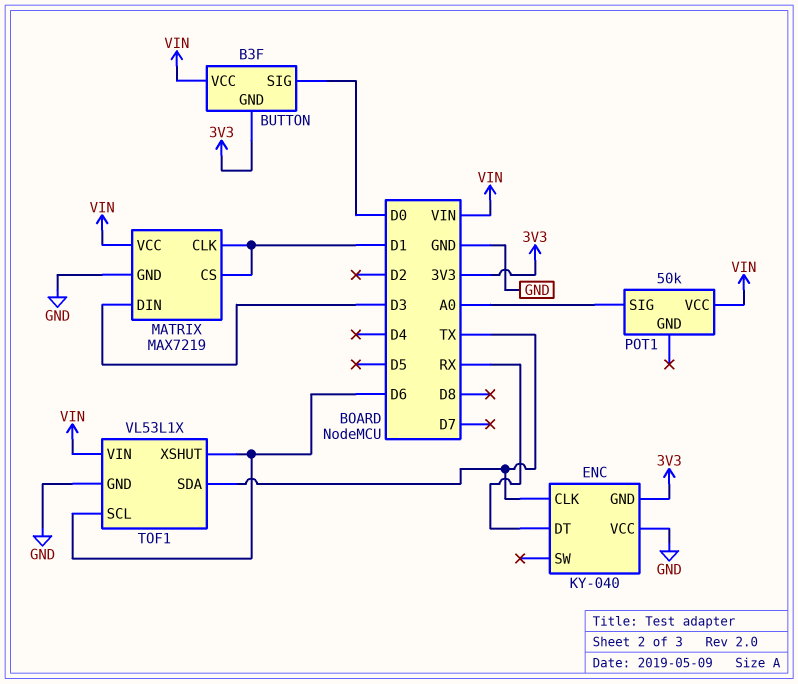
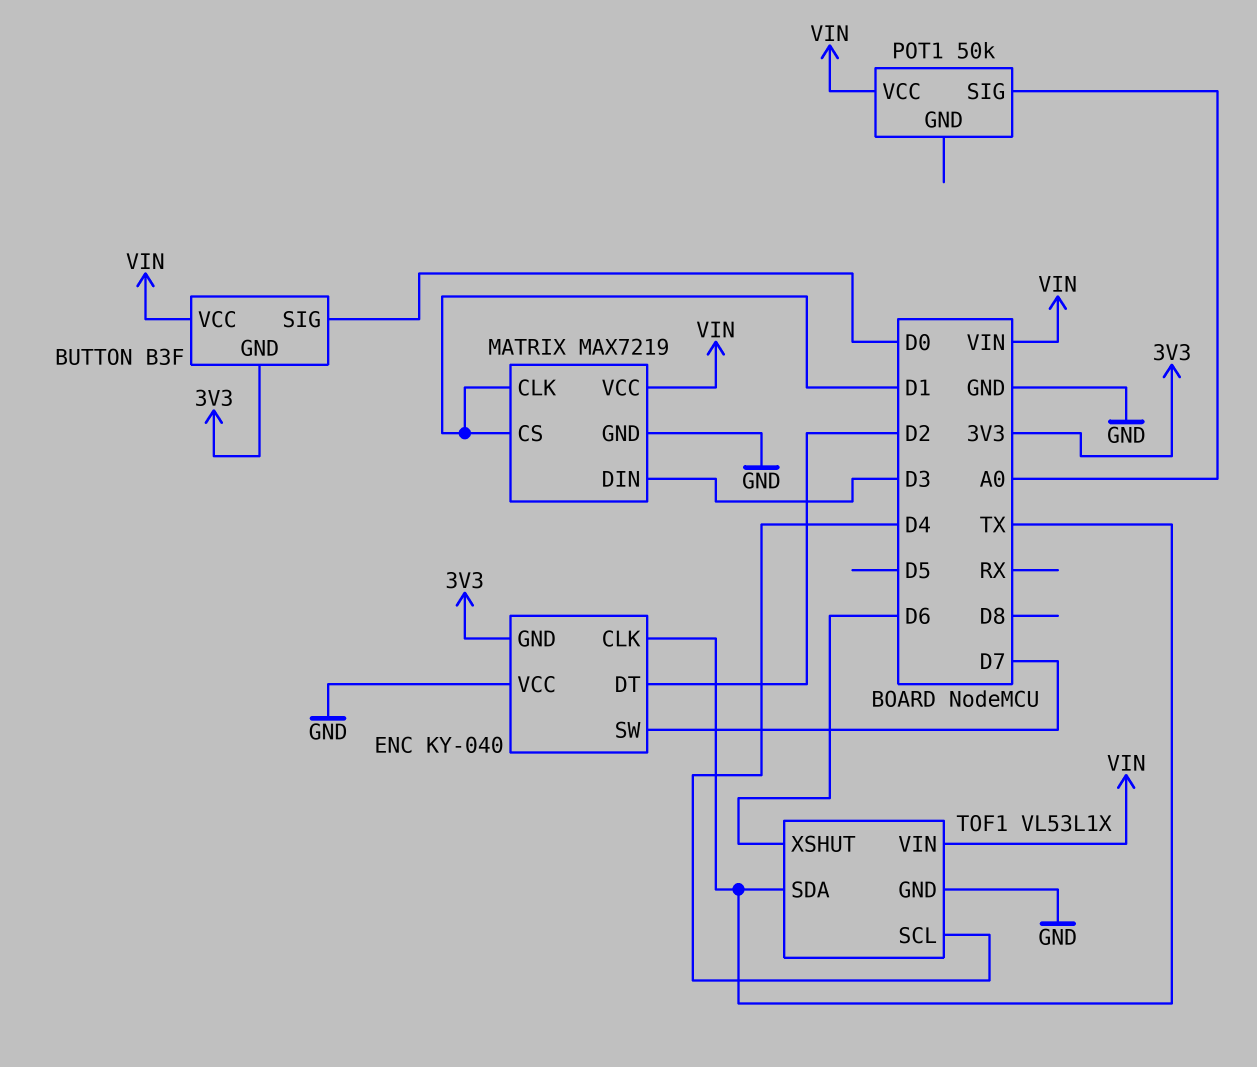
ENC pin DT: RX -> D2
ENC pin SW: none -> D7
TOF1 pin SCL: D6 -> D4

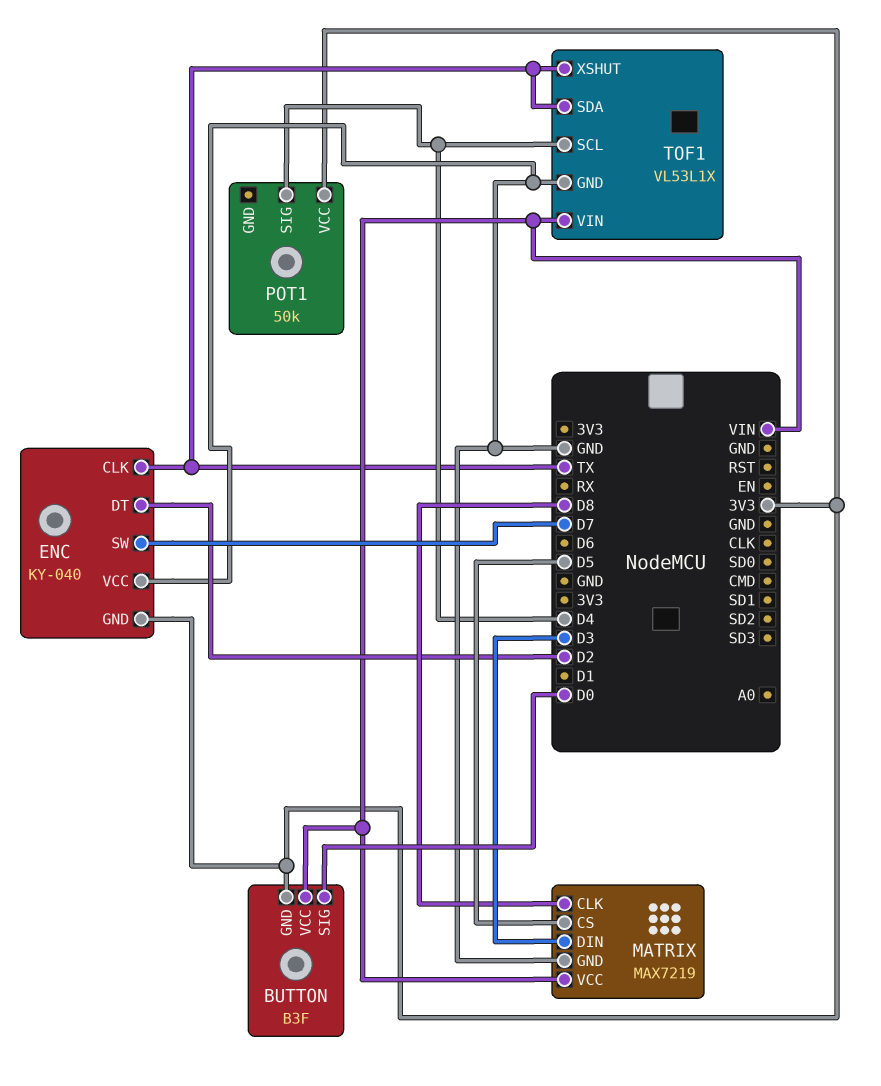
MATRIX pin CLK: D1 -> D8
MATRIX pin CS: D1 -> D5
POT1 pin SIG: A0 -> D4
POT1 pin VCC: VIN -> 3V3
TOF1 pin XSHUT: D6 -> TX

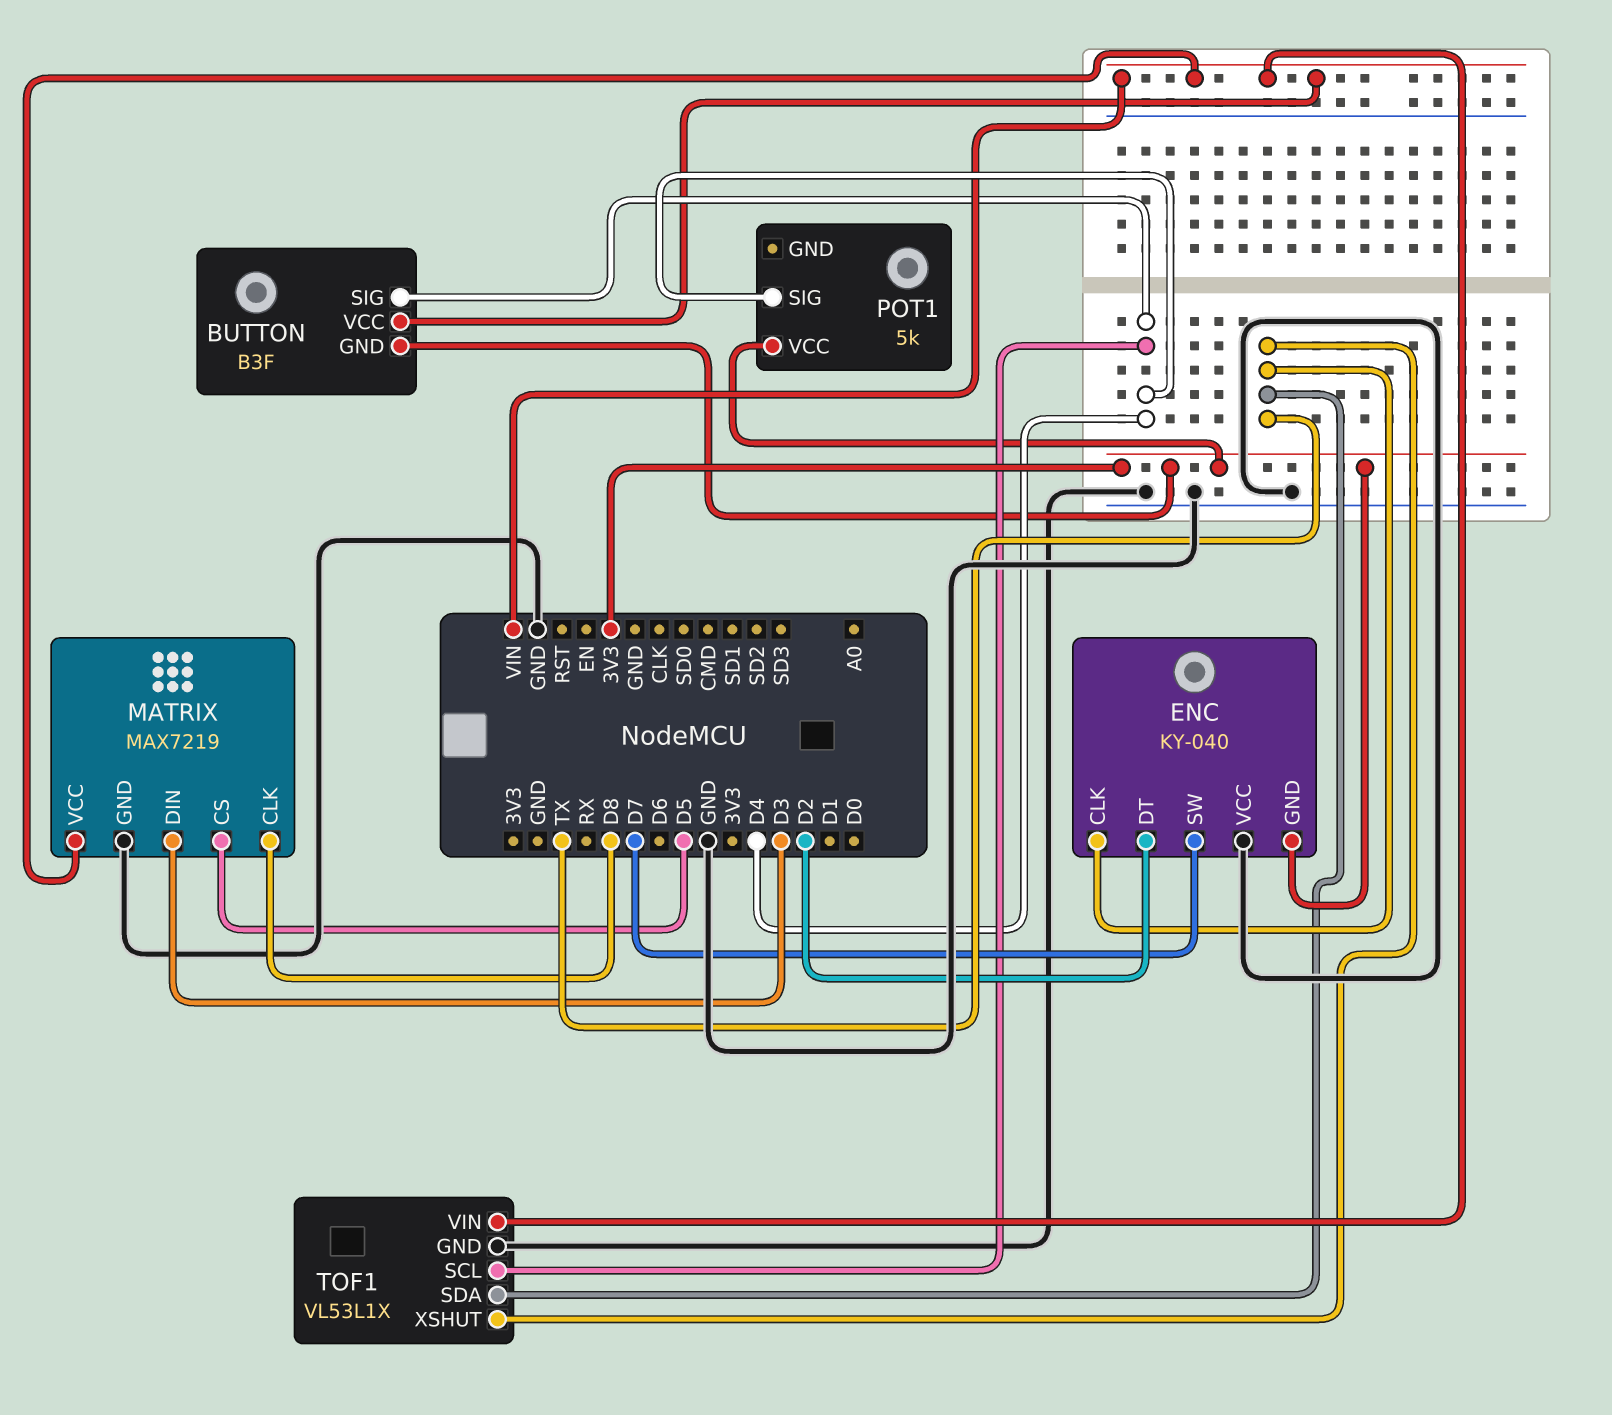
BUTTON pin SIG: D0 -> D4
POT1: 50k -> 5k

